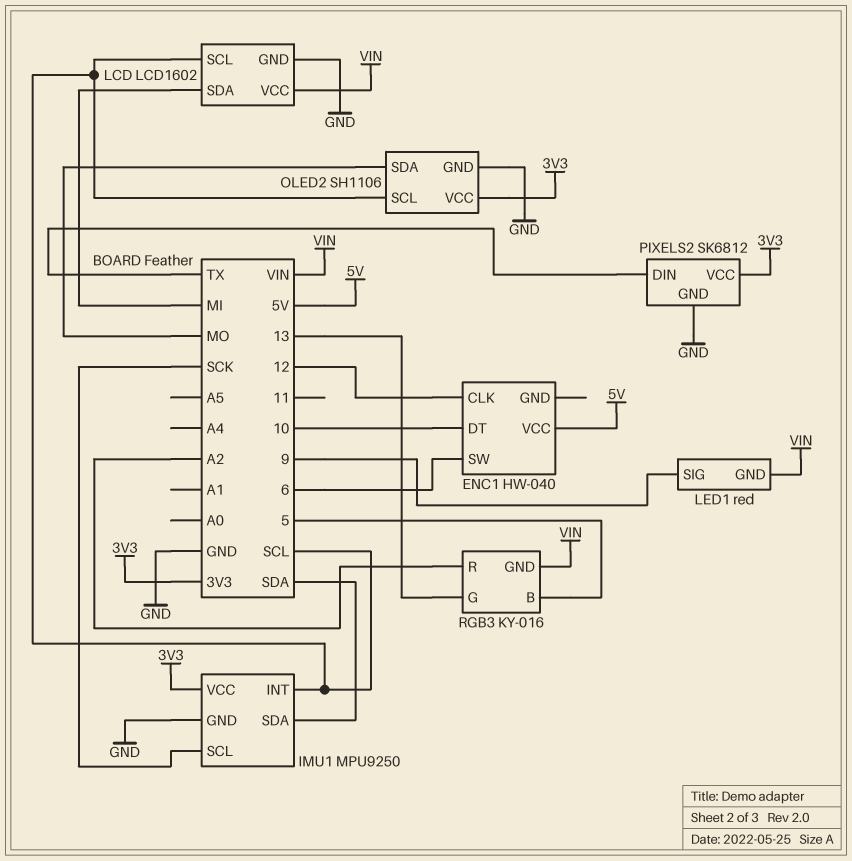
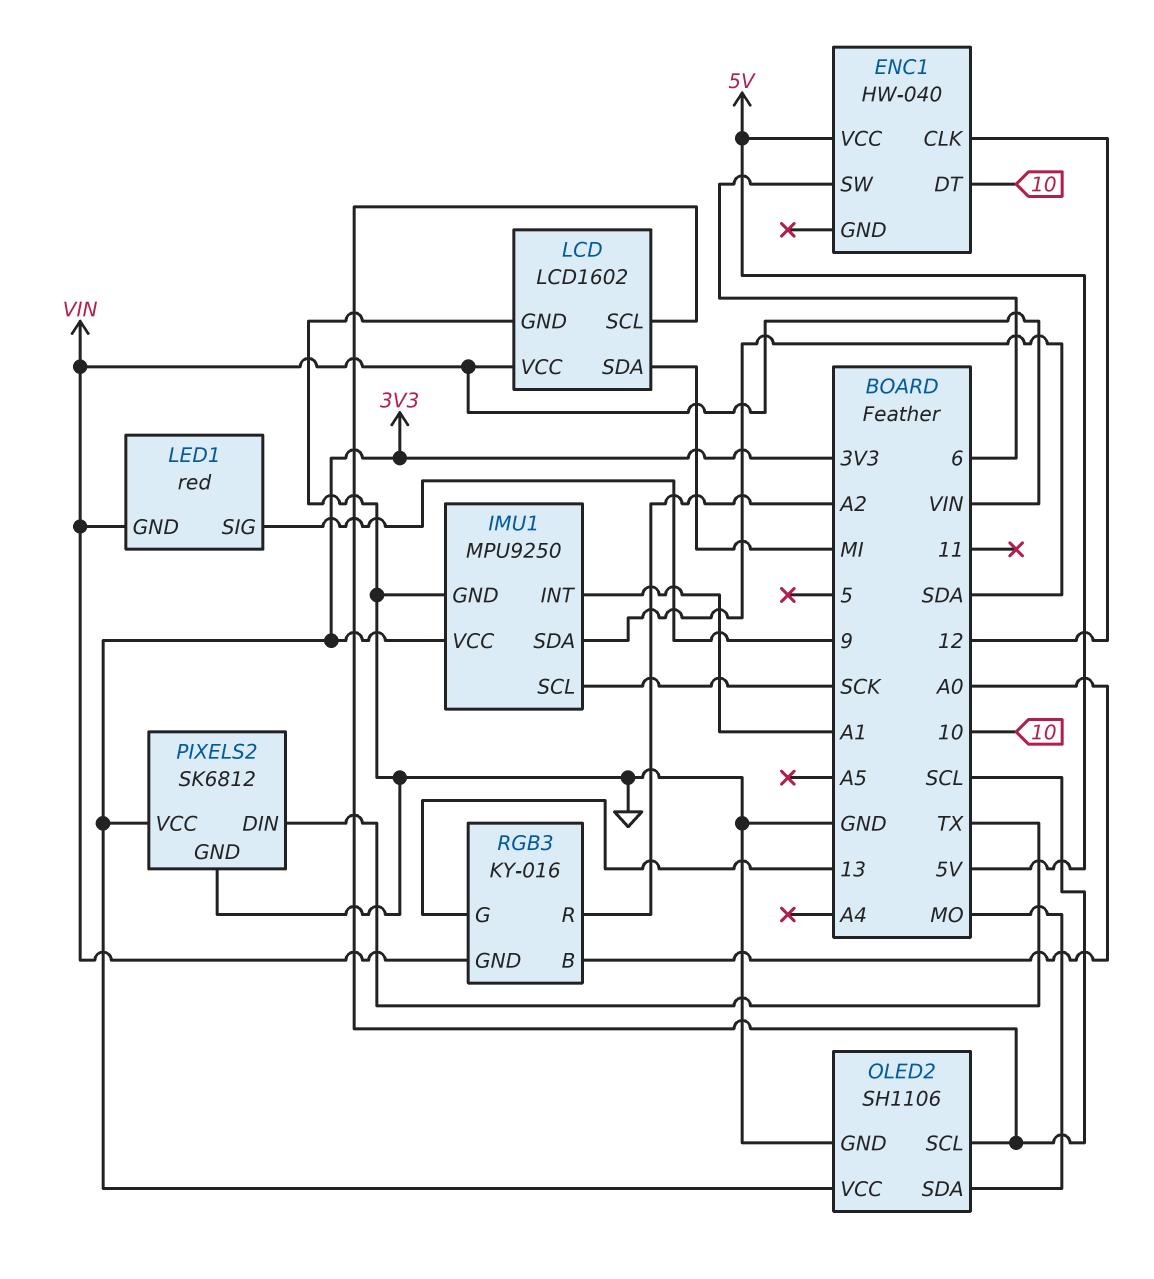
IMU1 pin INT: SCL -> A1
RGB3 pin B: 5 -> A0

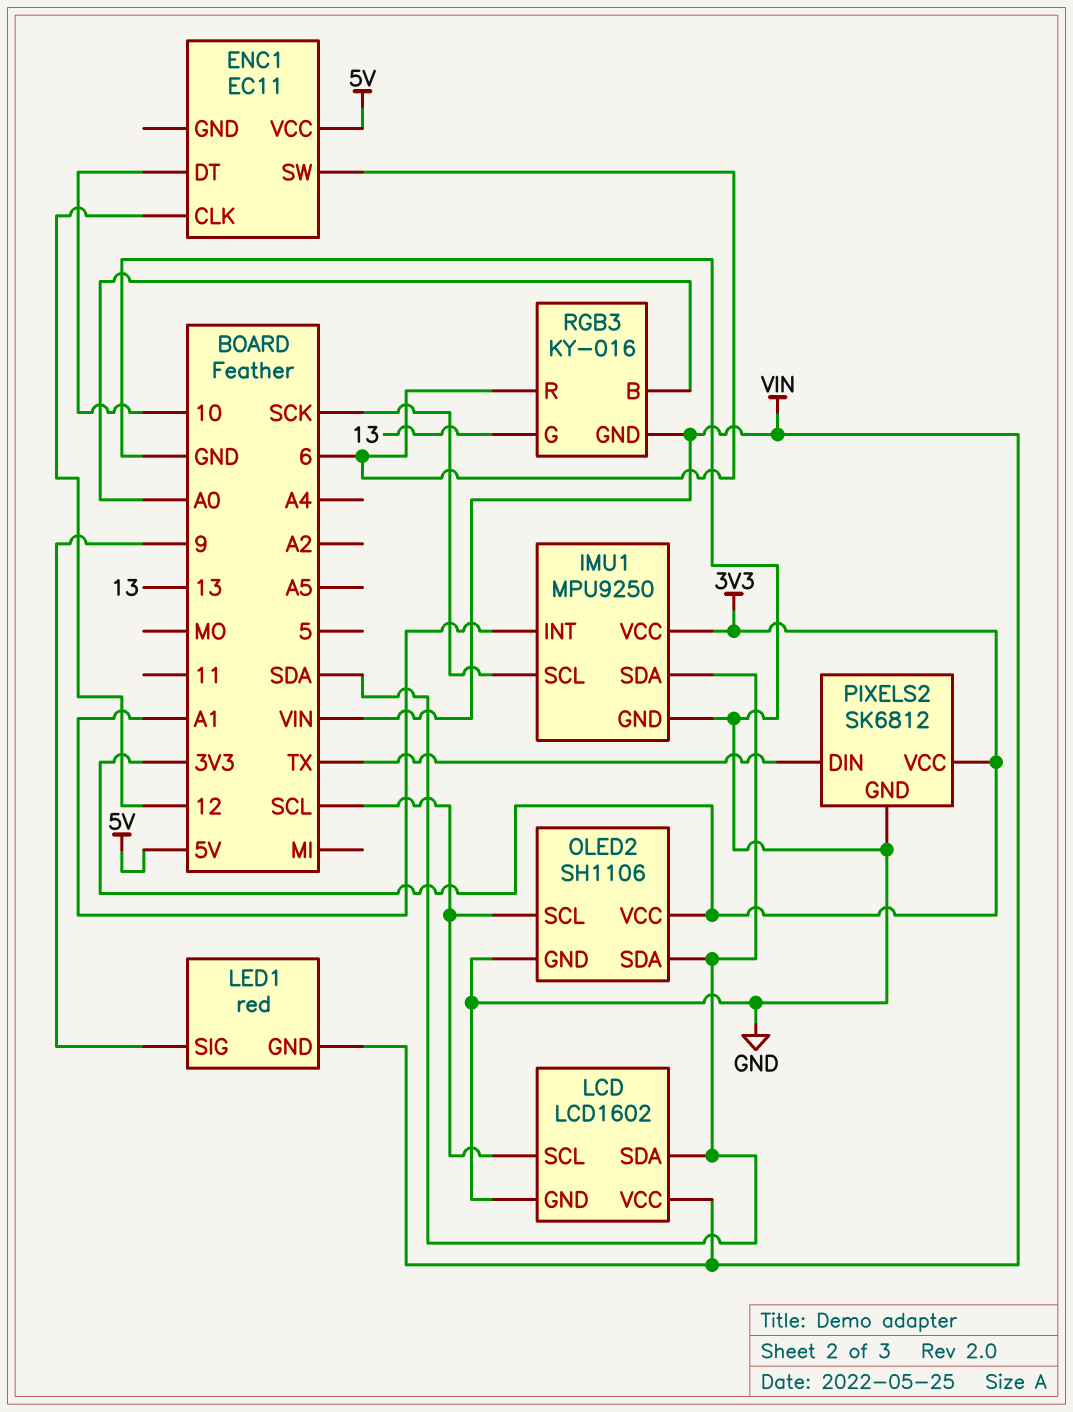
ENC1: HW-040 -> EC11
LCD pin SDA: MI -> SDA
OLED2 pin SDA: MO -> SDA
RGB3 pin R: A2 -> 6

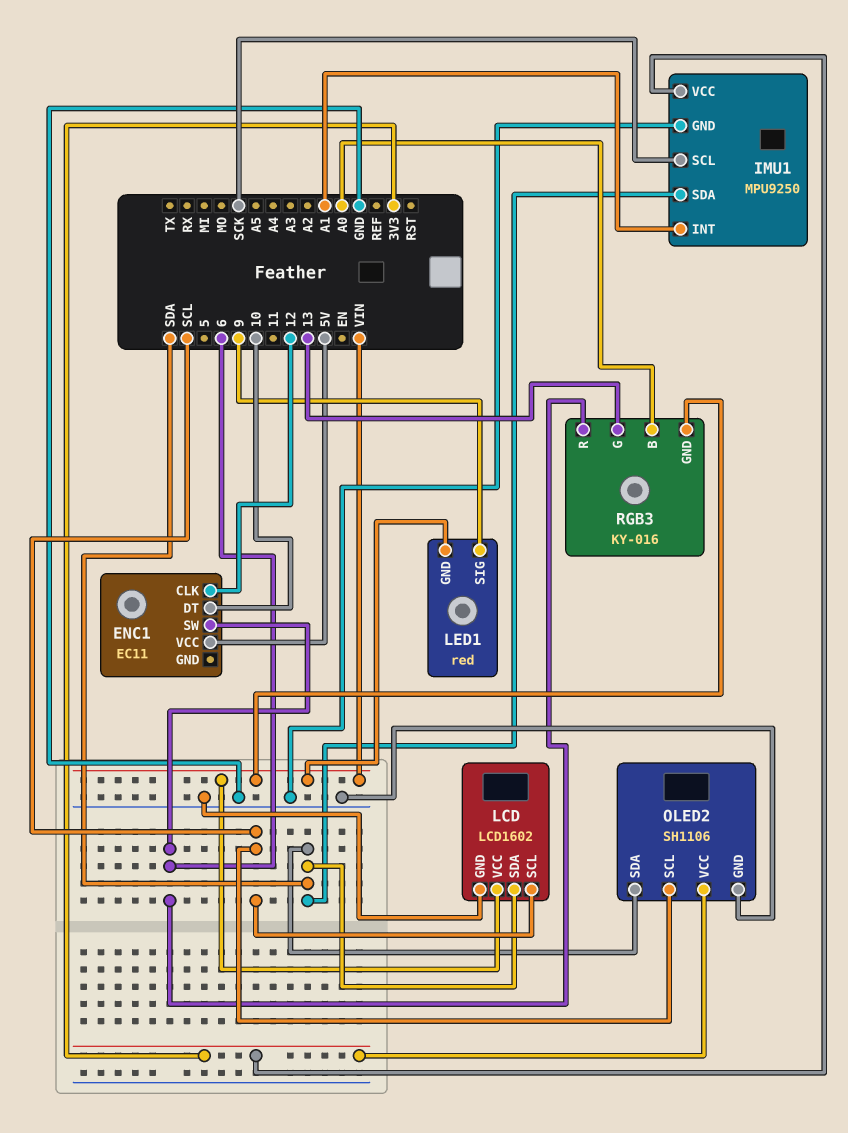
PIXELS2: SK6812 -> none
PIXELS2 pin DIN: TX -> none
PIXELS2 pin GND: GND -> none
PIXELS2 pin VCC: 3V3 -> none

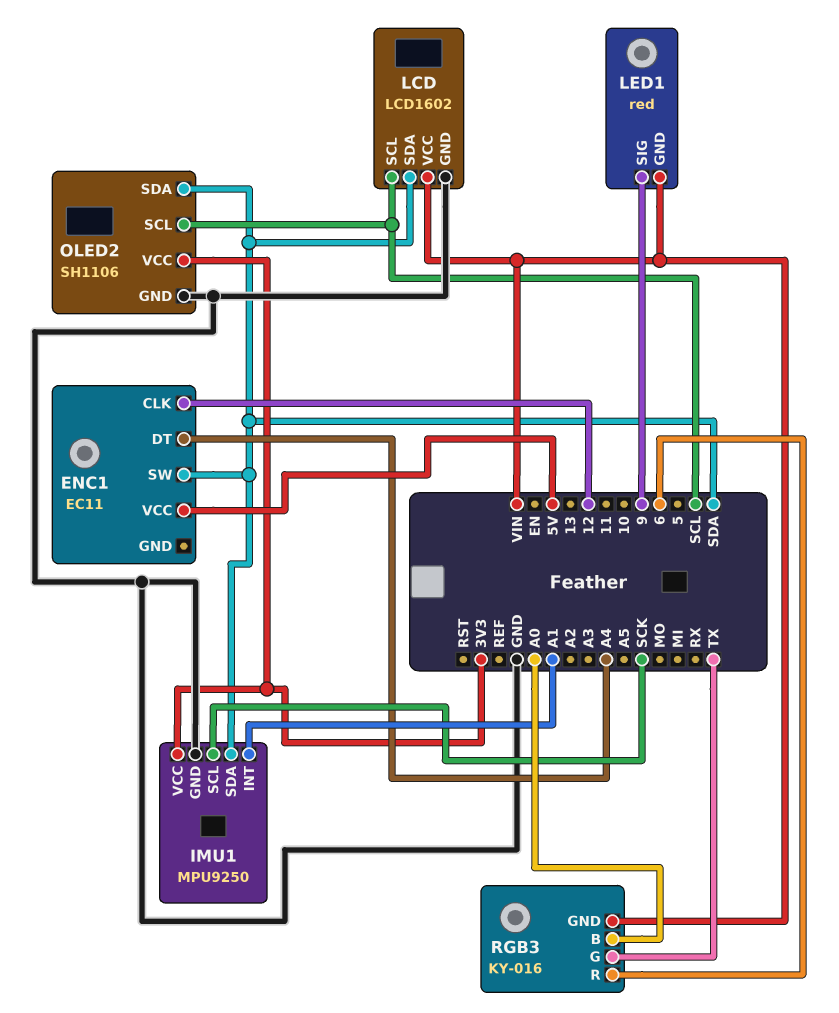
ENC1 pin DT: 10 -> A4
ENC1 pin SW: 6 -> SDA
RGB3 pin G: 13 -> TX

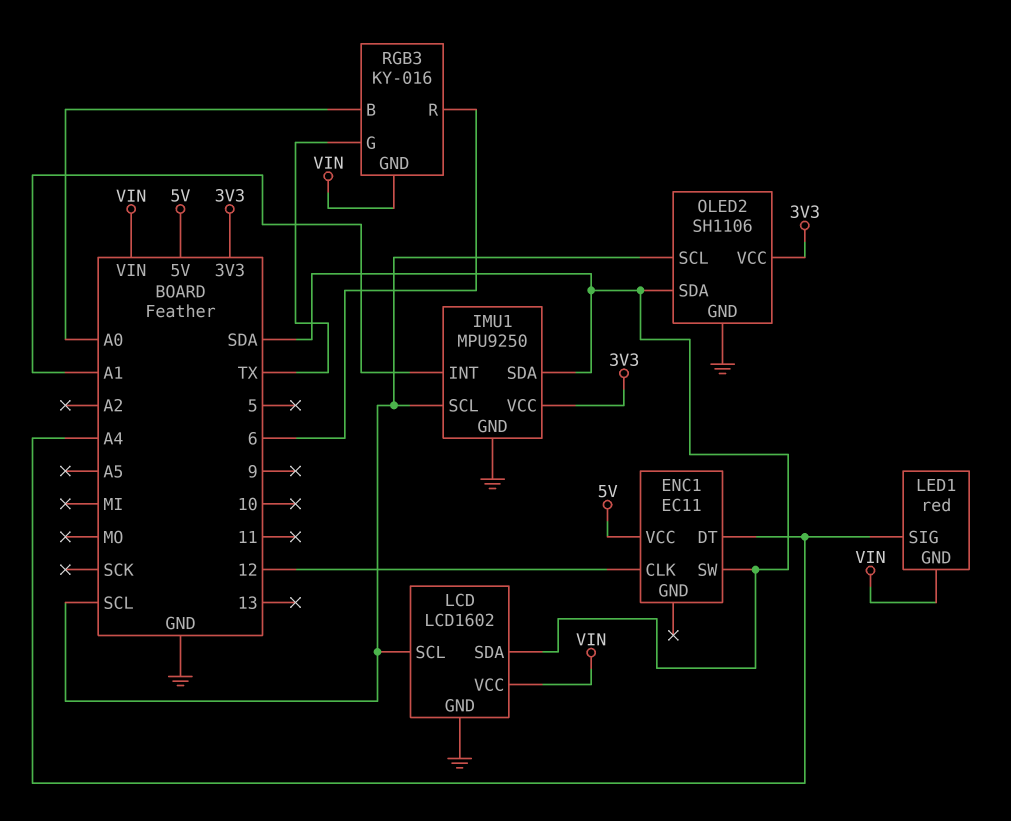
IMU1 pin SCL: SCK -> SCL
LED1 pin SIG: 9 -> A4

